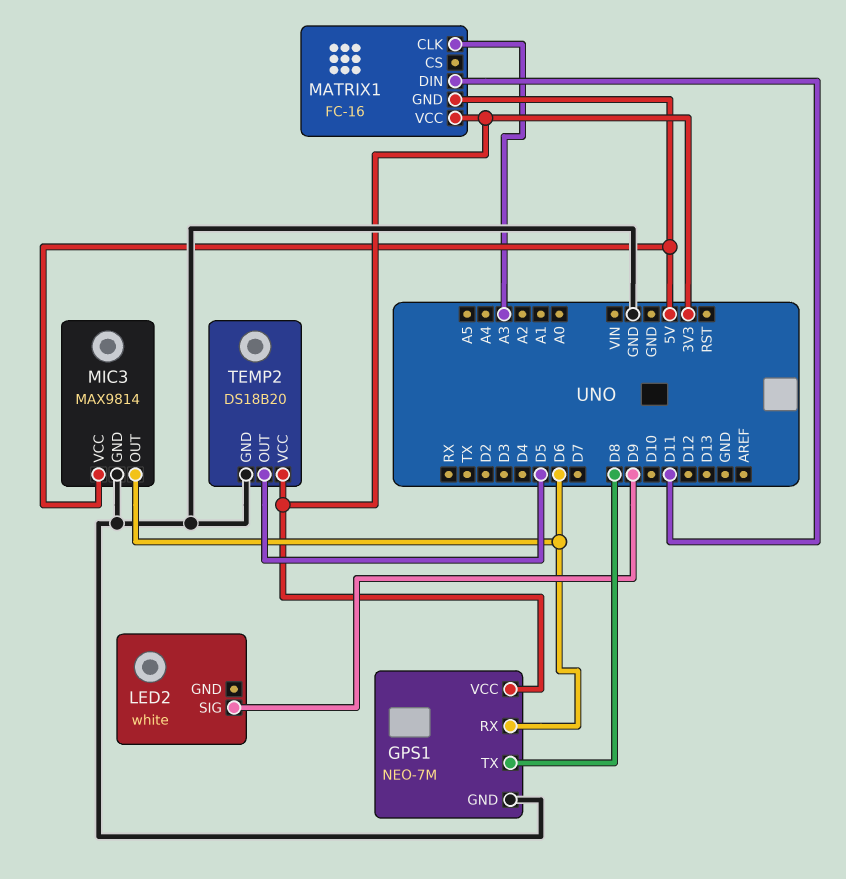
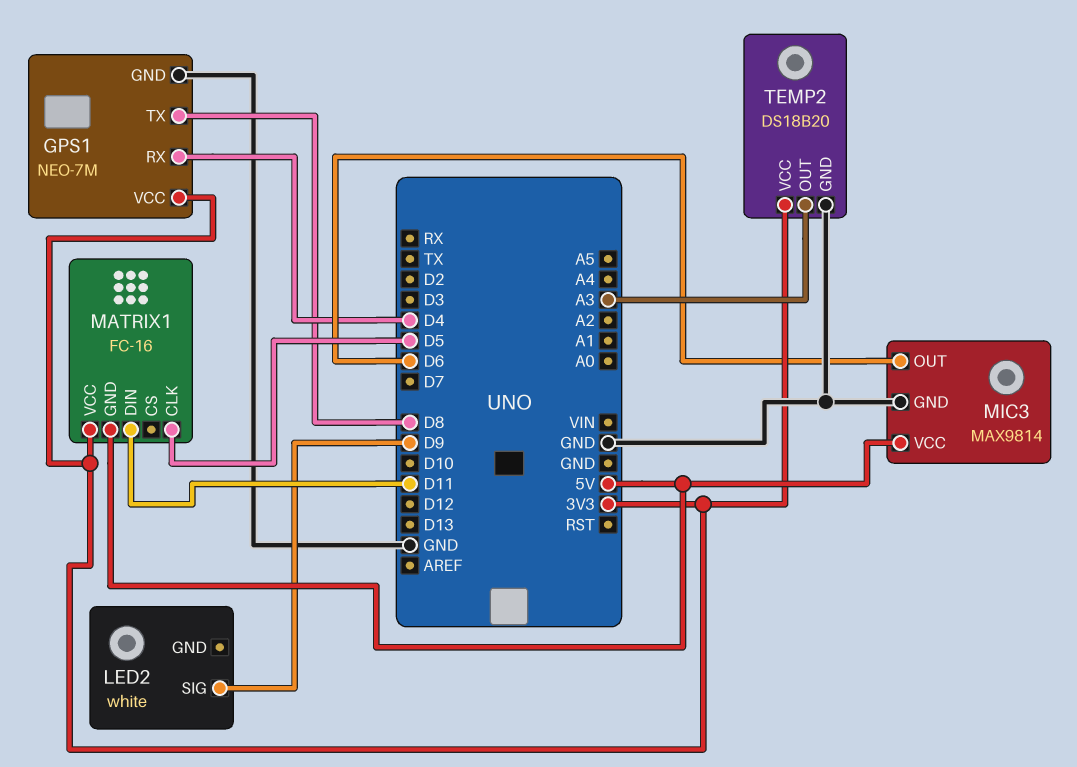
GPS1 pin RX: D6 -> D4
MATRIX1 pin CLK: A3 -> D5
TEMP2 pin OUT: D5 -> A3

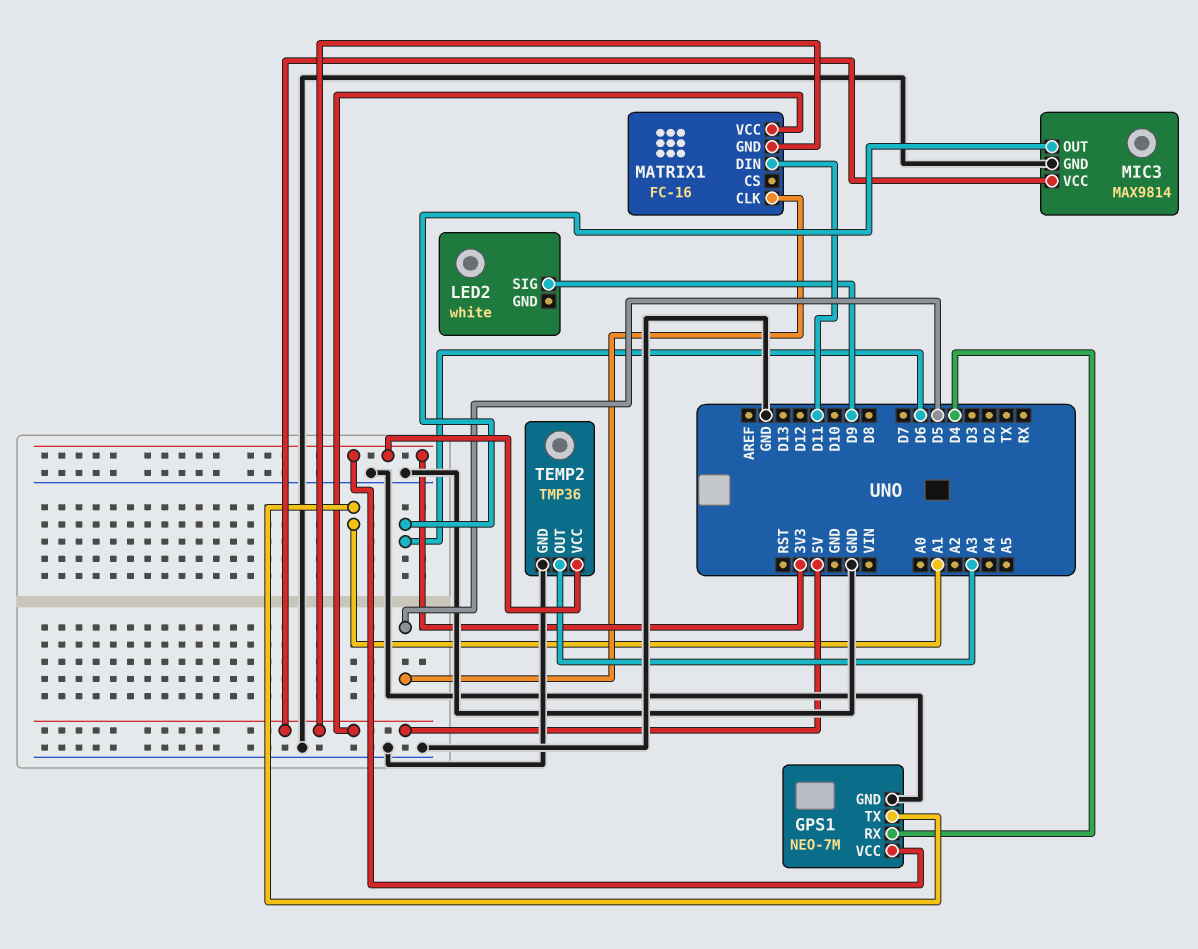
GPS1 pin TX: D8 -> A1
MATRIX1 pin VCC: 3V3 -> 5V
TEMP2: DS18B20 -> TMP36

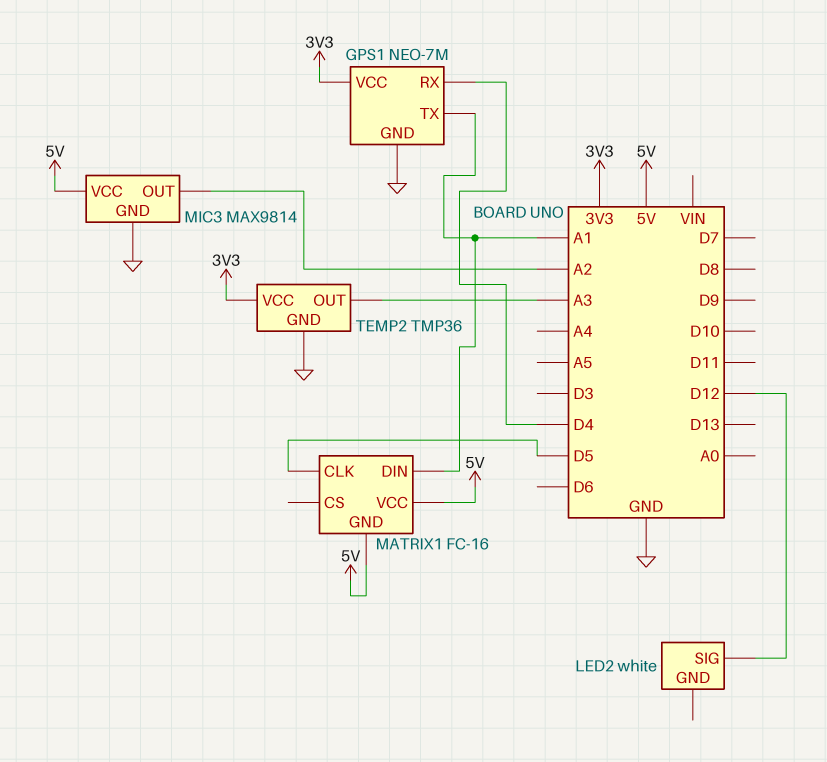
LED2 pin SIG: D9 -> D12
MATRIX1 pin DIN: D11 -> A1
MIC3 pin OUT: D6 -> A2

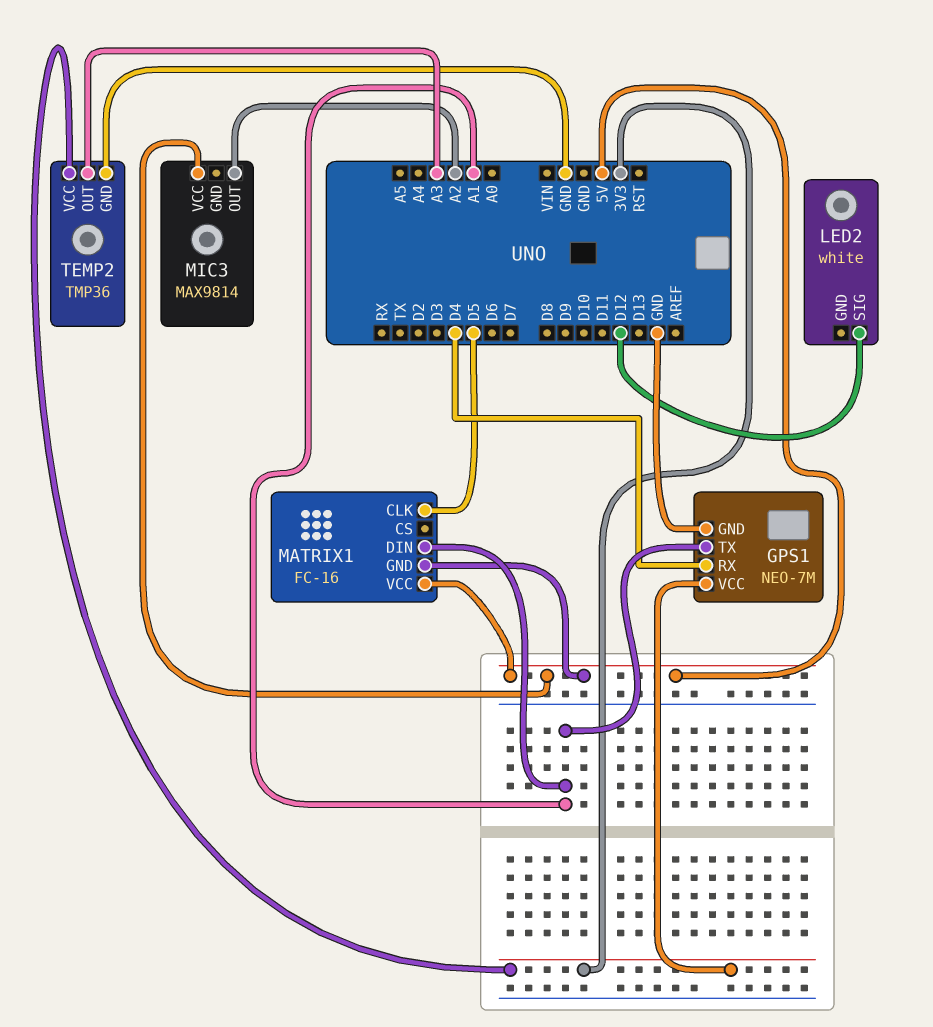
MIC3 pin GND: GND -> none

